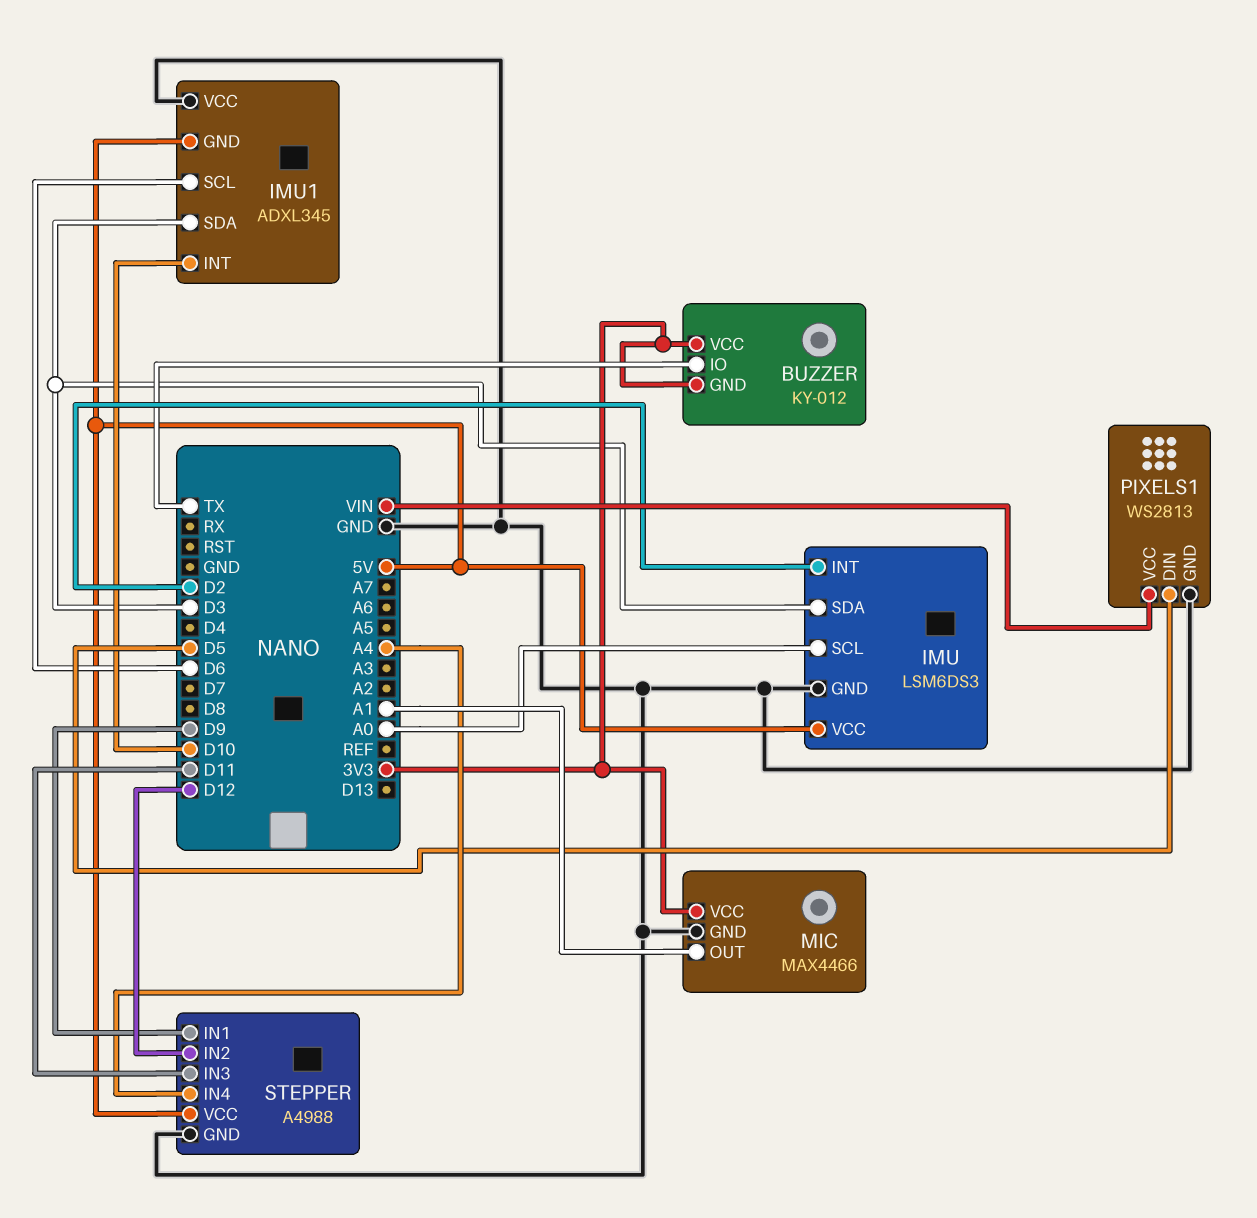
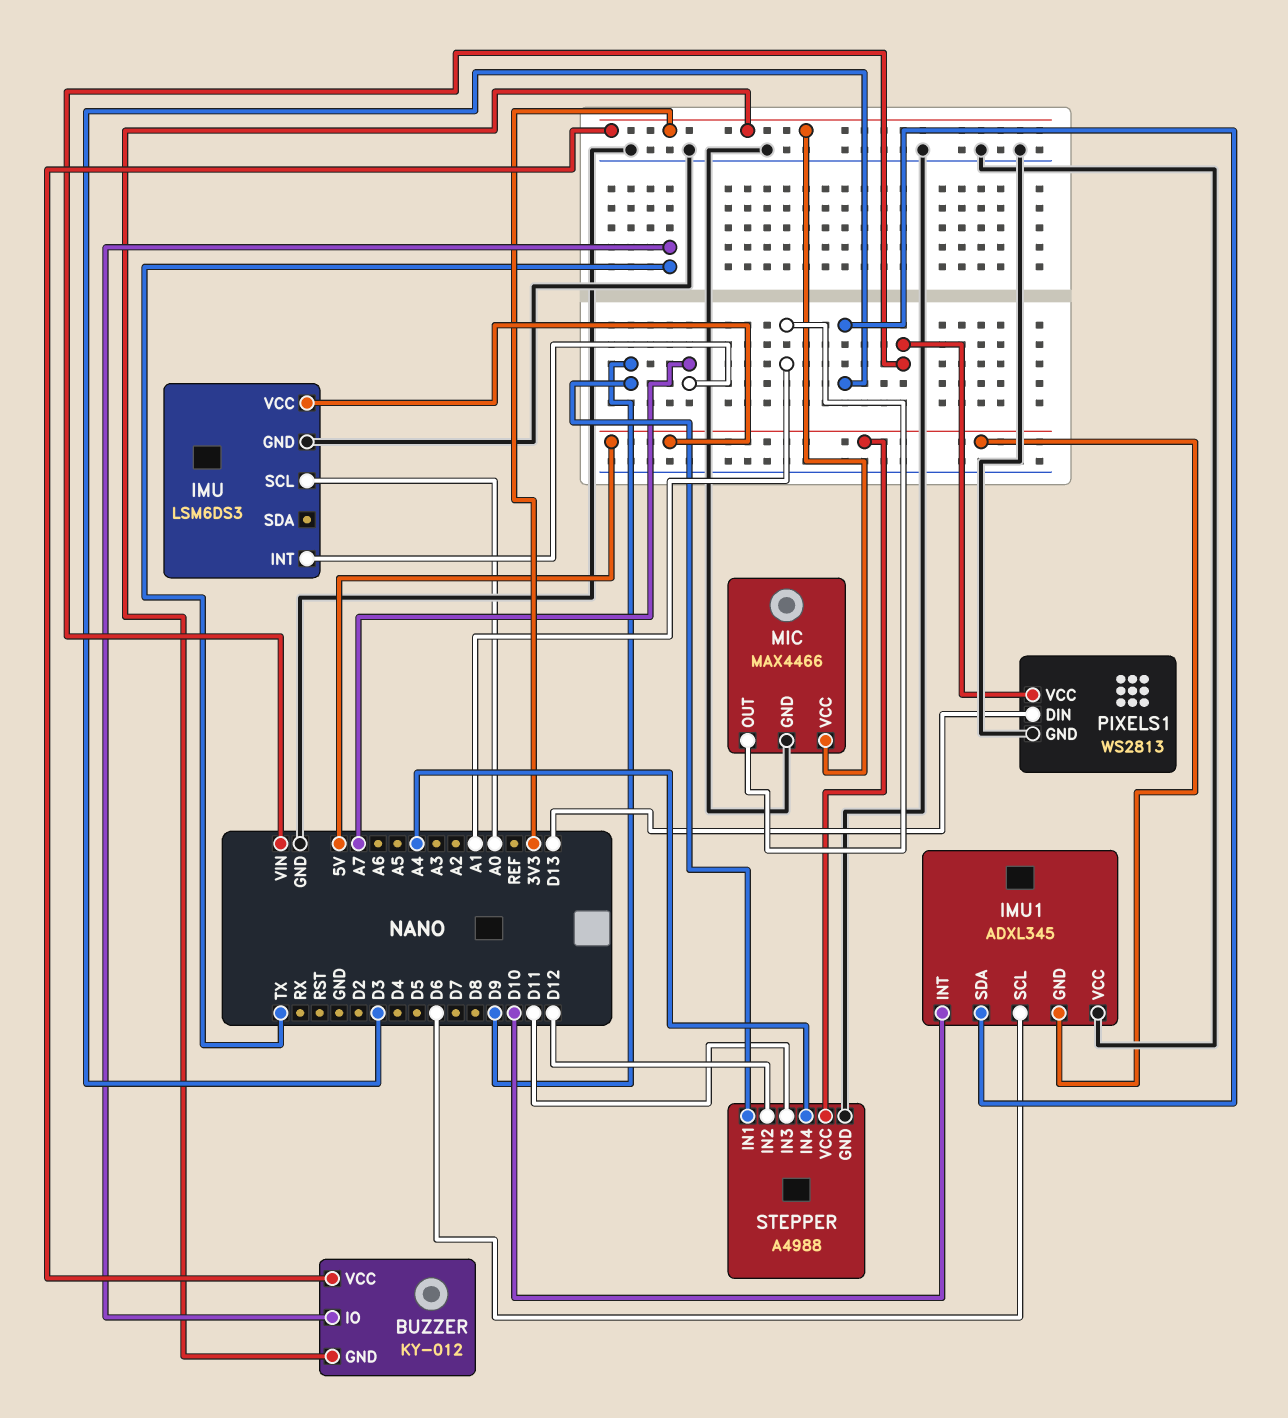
IMU pin INT: D2 -> A7
IMU pin SDA: D3 -> none
PIXELS1 pin DIN: D5 -> D13

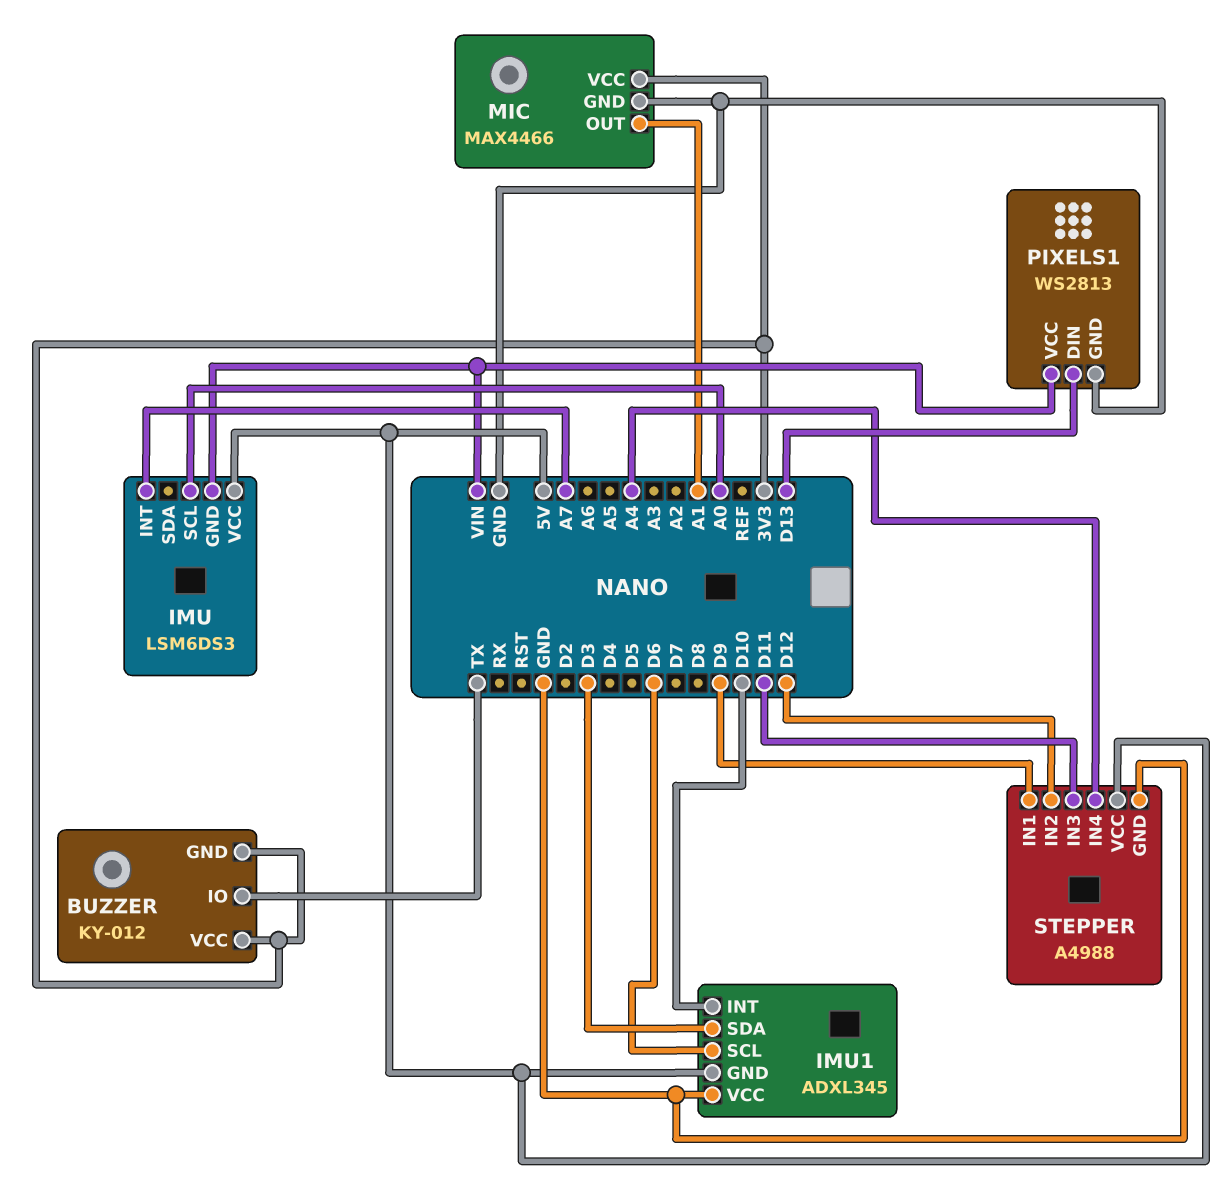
IMU pin GND: GND -> VIN

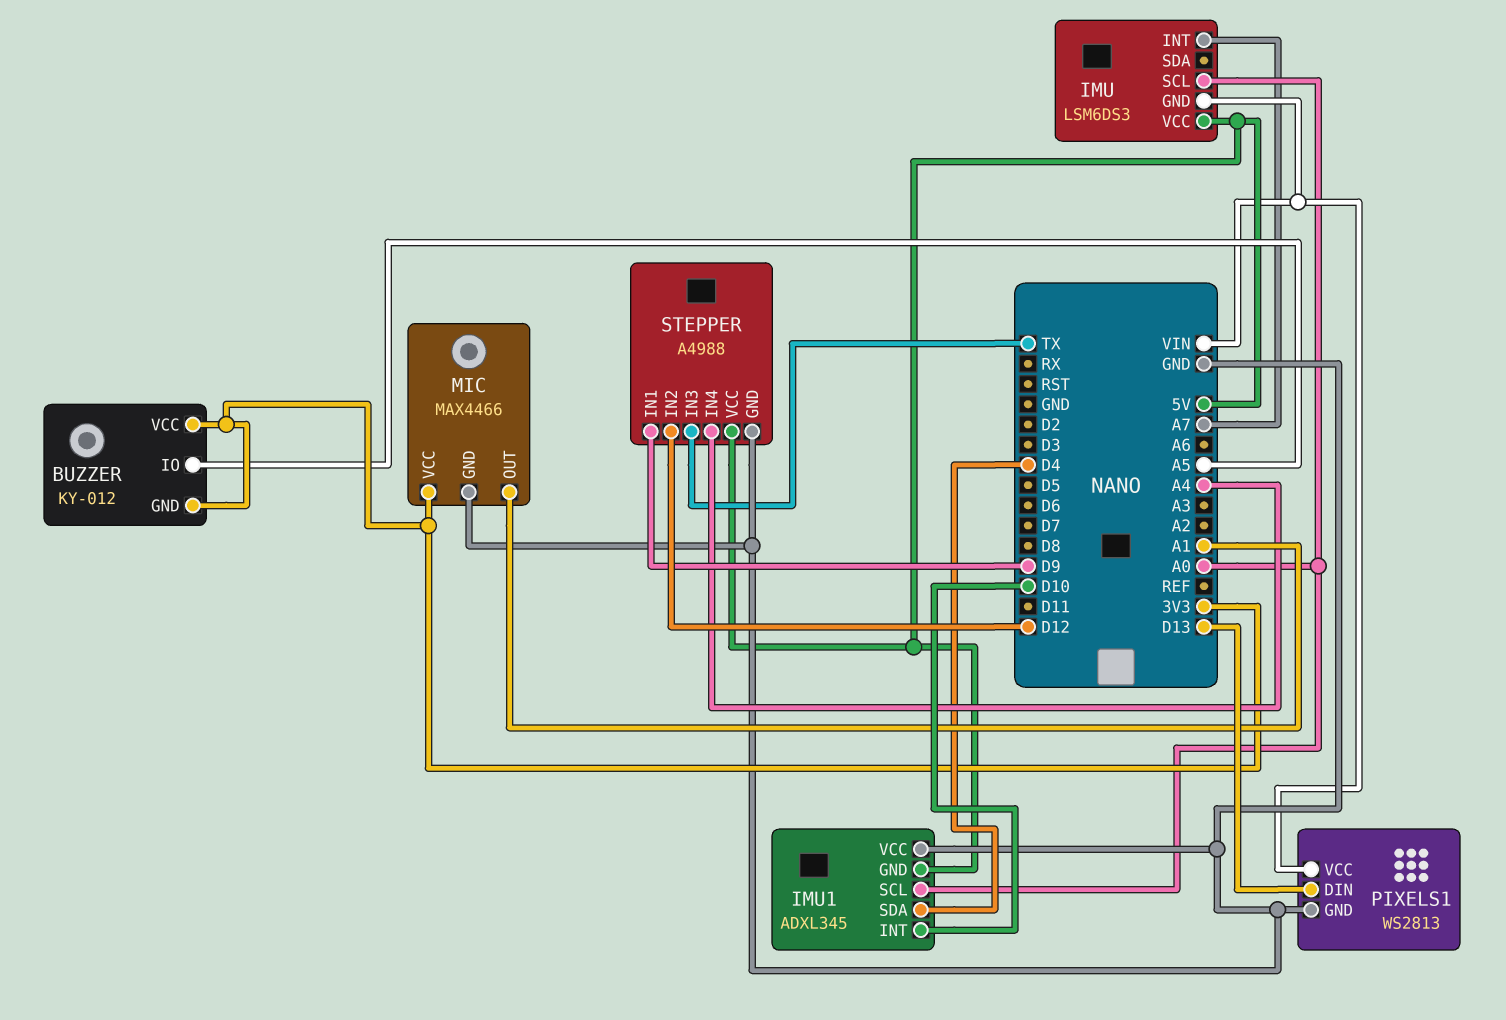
BUZZER pin IO: TX -> A5
IMU1 pin SCL: D6 -> A0
IMU1 pin SDA: D3 -> D4
STEPPER pin IN3: D11 -> TX

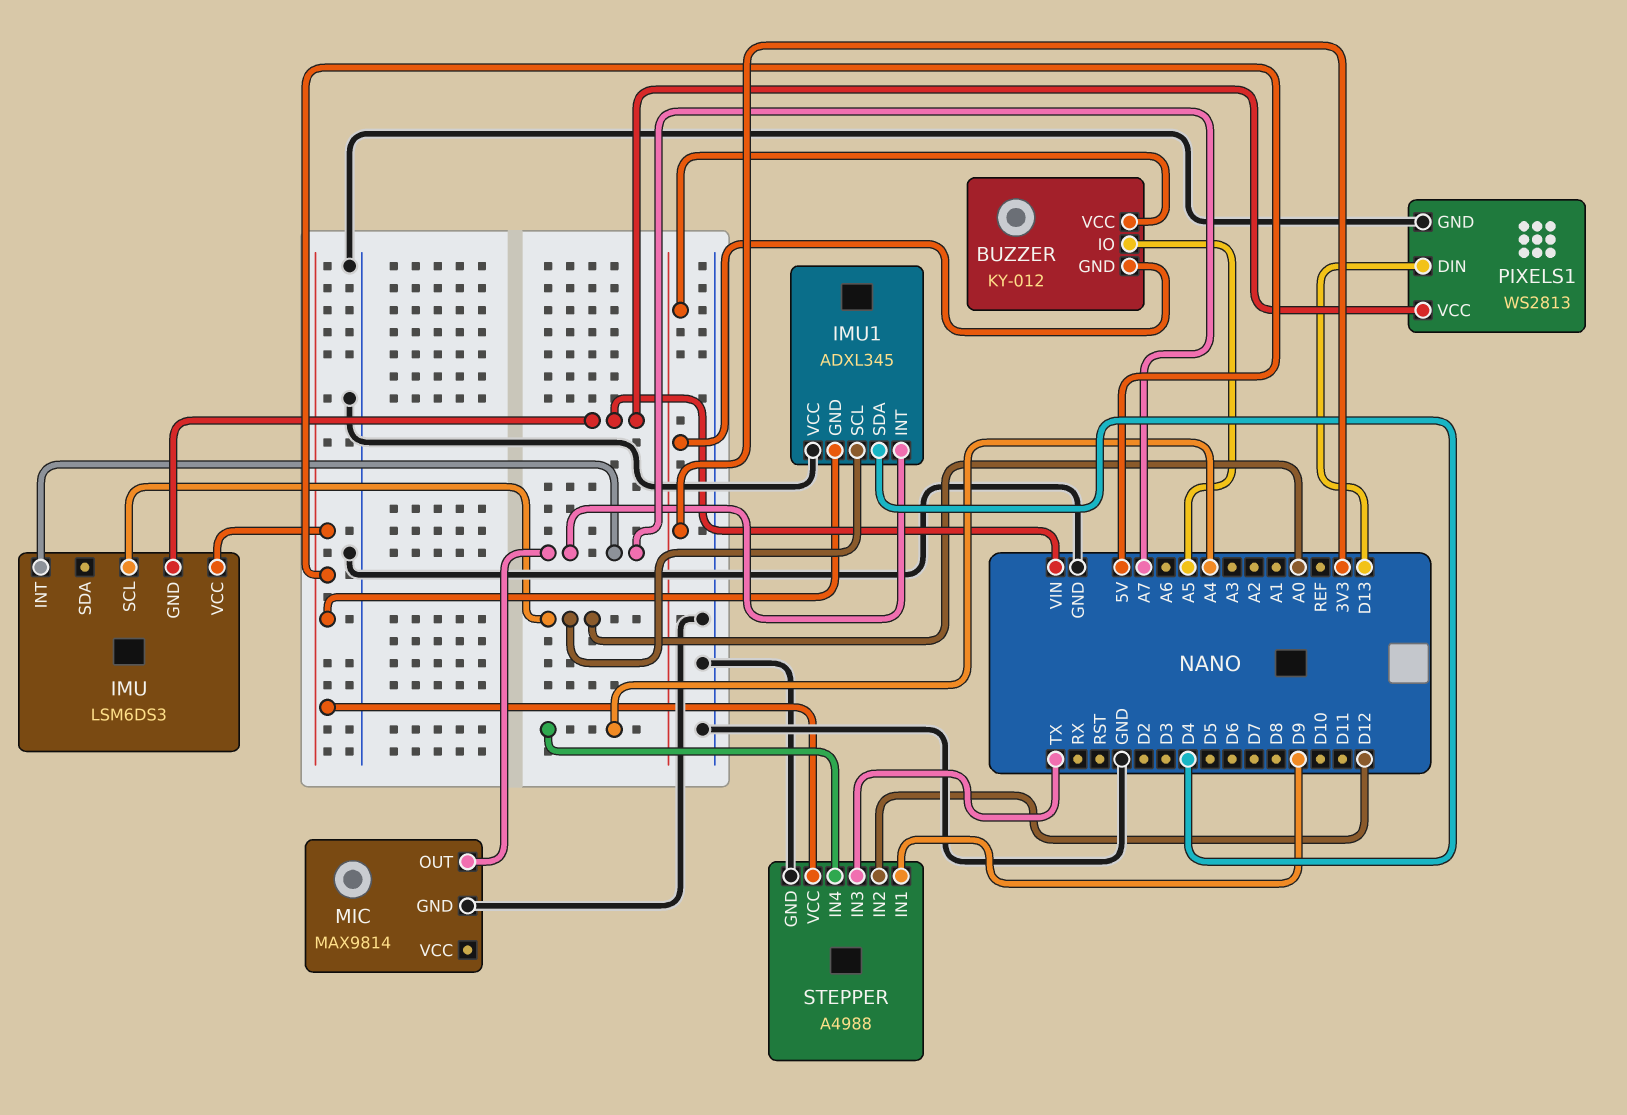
IMU1 pin INT: D10 -> A7
MIC: MAX4466 -> MAX9814
MIC pin OUT: A1 -> A7
MIC pin VCC: 3V3 -> none

